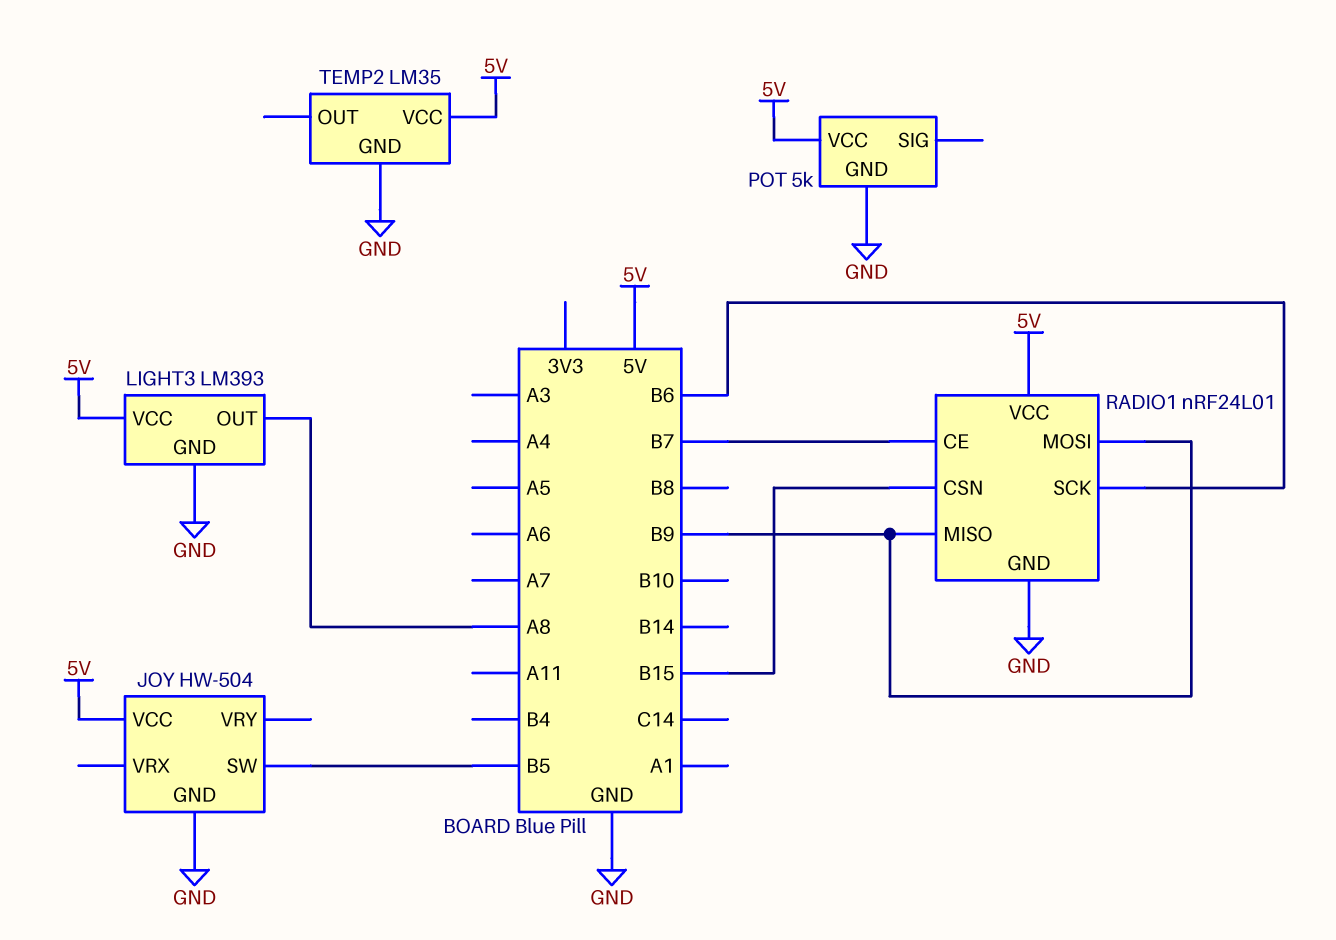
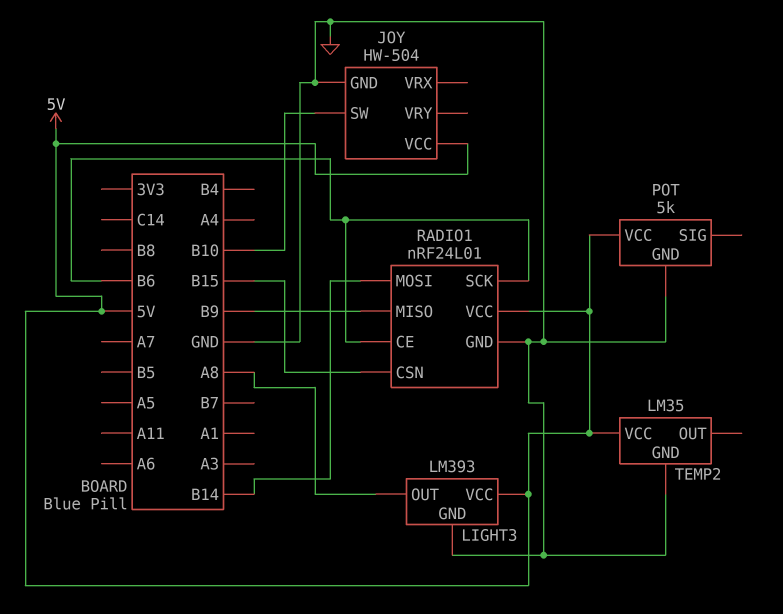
JOY pin SW: B5 -> B10
RADIO1 pin CE: B7 -> B6
RADIO1 pin MOSI: B9 -> B14

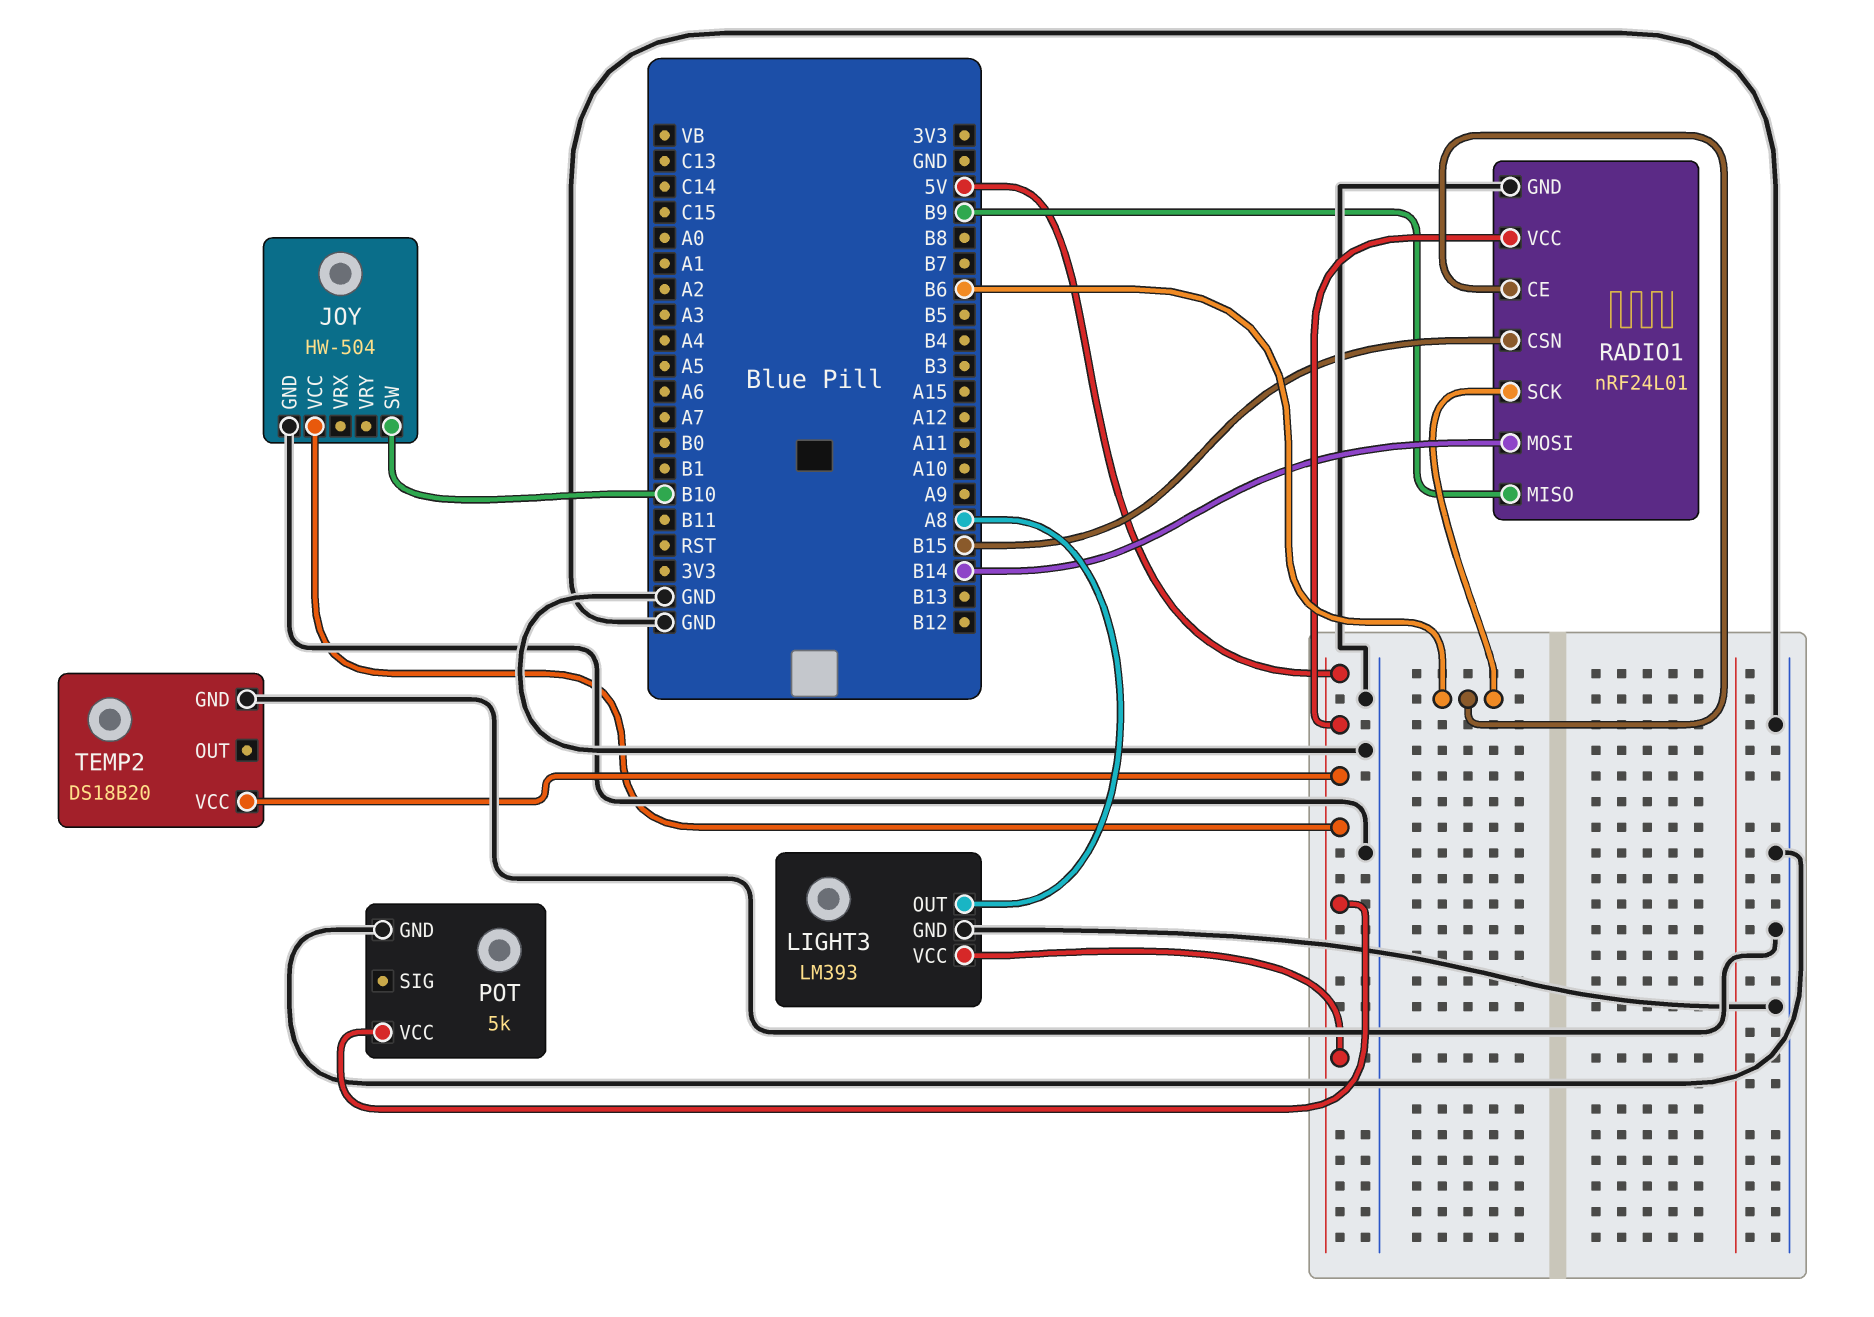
TEMP2: LM35 -> DS18B20

